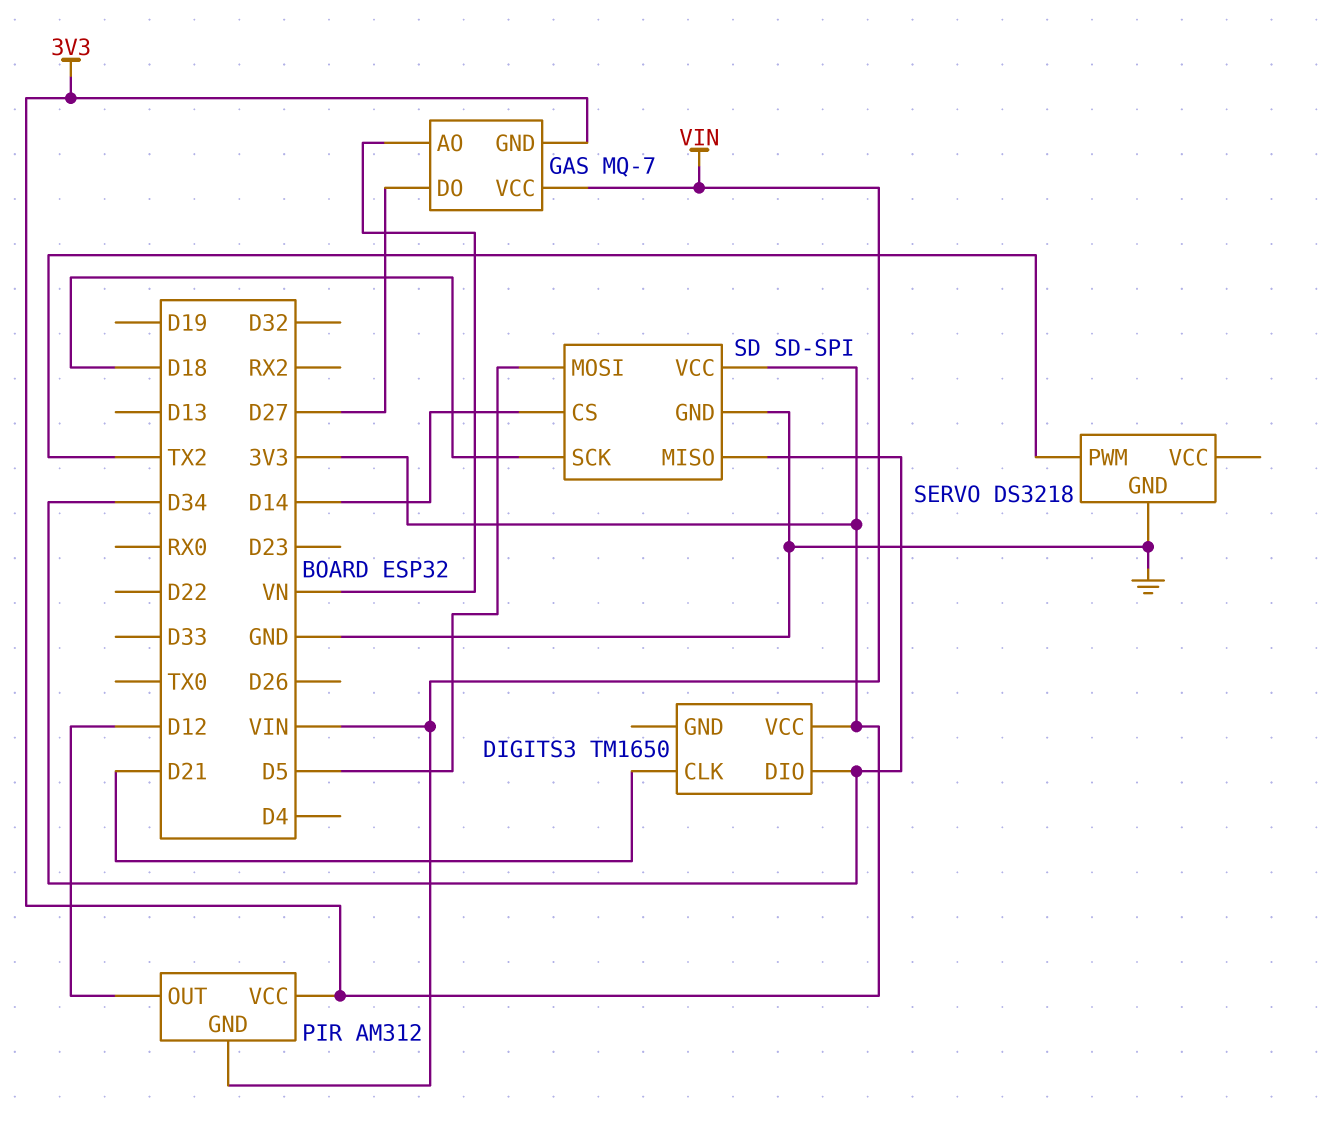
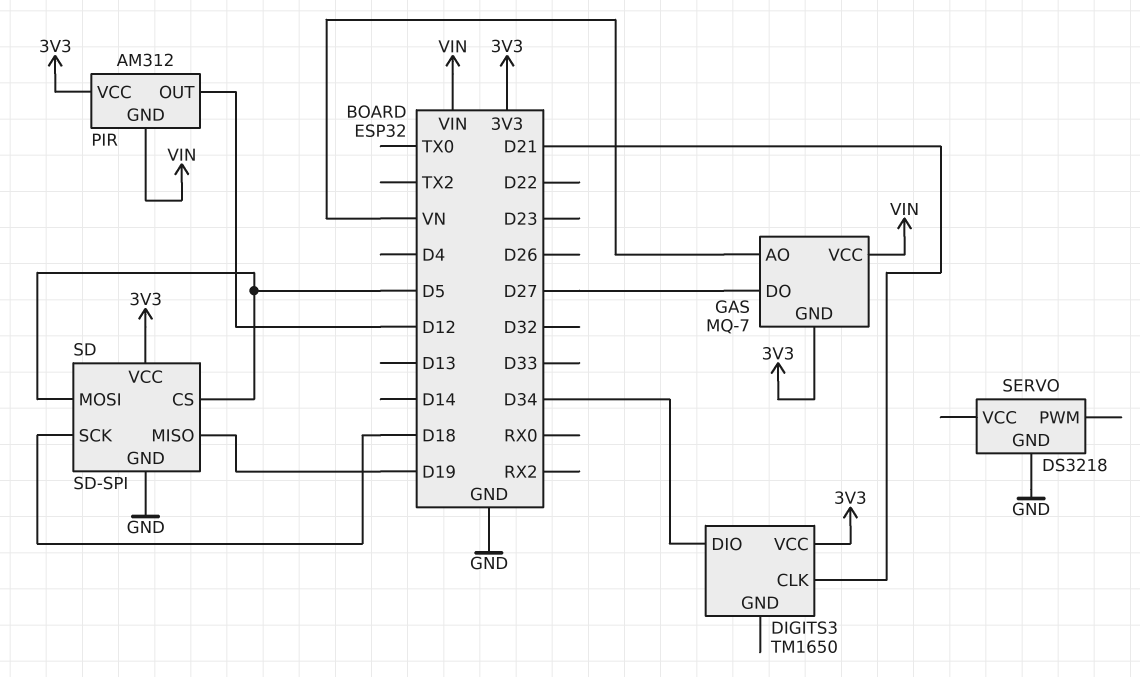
SD pin CS: D14 -> D5
SD pin MISO: D34 -> D19
SERVO pin PWM: TX2 -> none

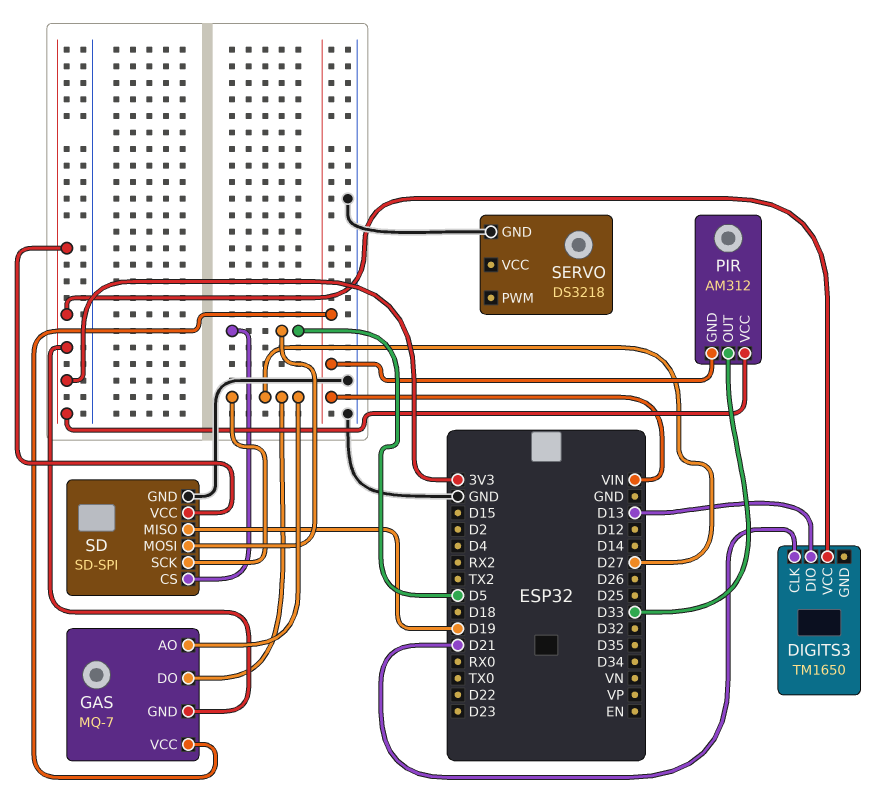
DIGITS3 pin DIO: D34 -> D13
GAS pin AO: VN -> D27
PIR pin OUT: D12 -> D33
SD pin SCK: D18 -> D27

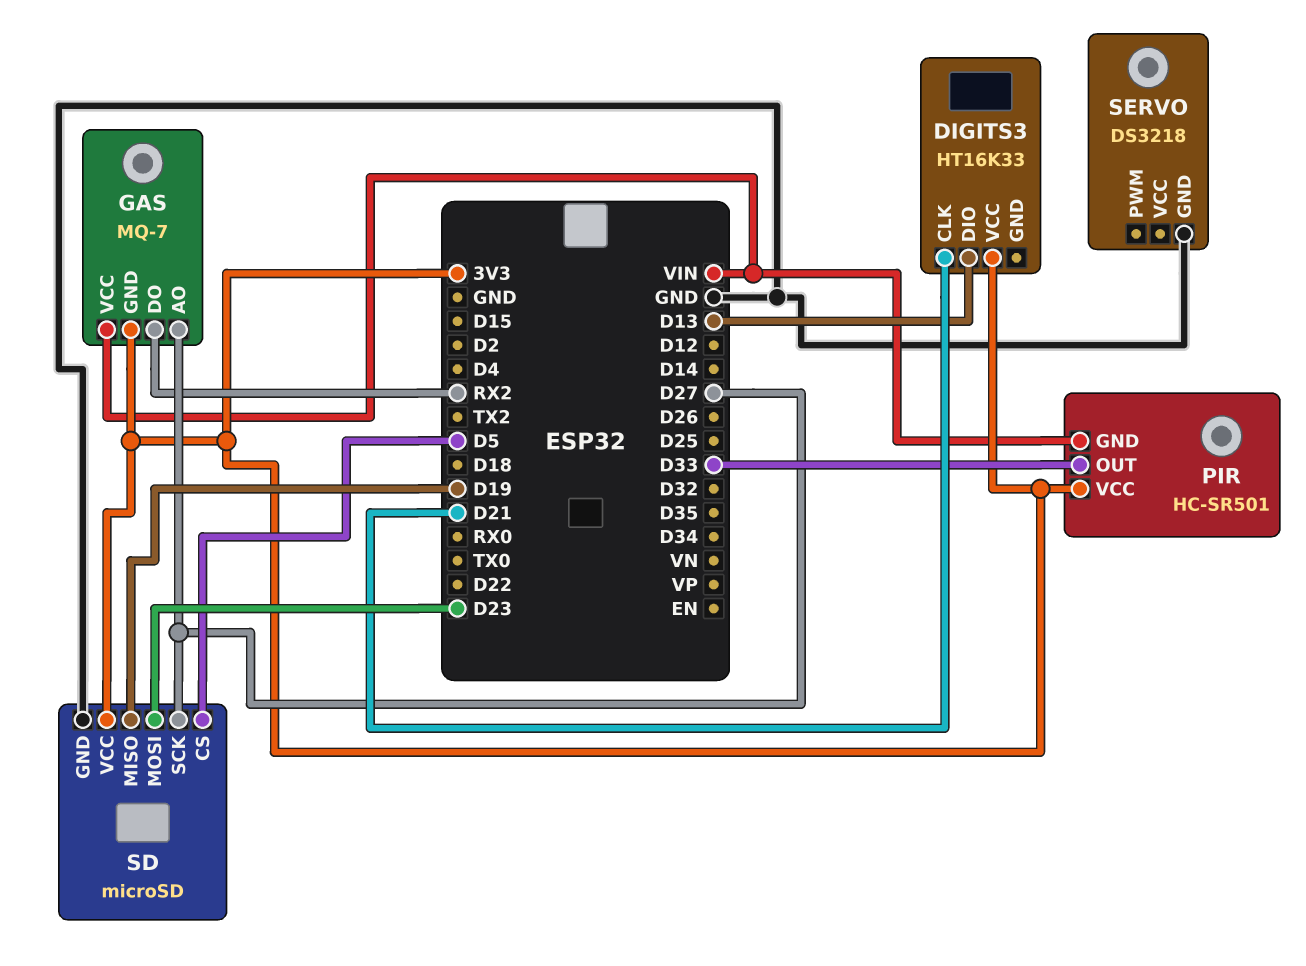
DIGITS3: TM1650 -> HT16K33
GAS pin DO: D27 -> RX2
PIR: AM312 -> HC-SR501
SD: SD-SPI -> microSD
SD pin MOSI: D5 -> D23

